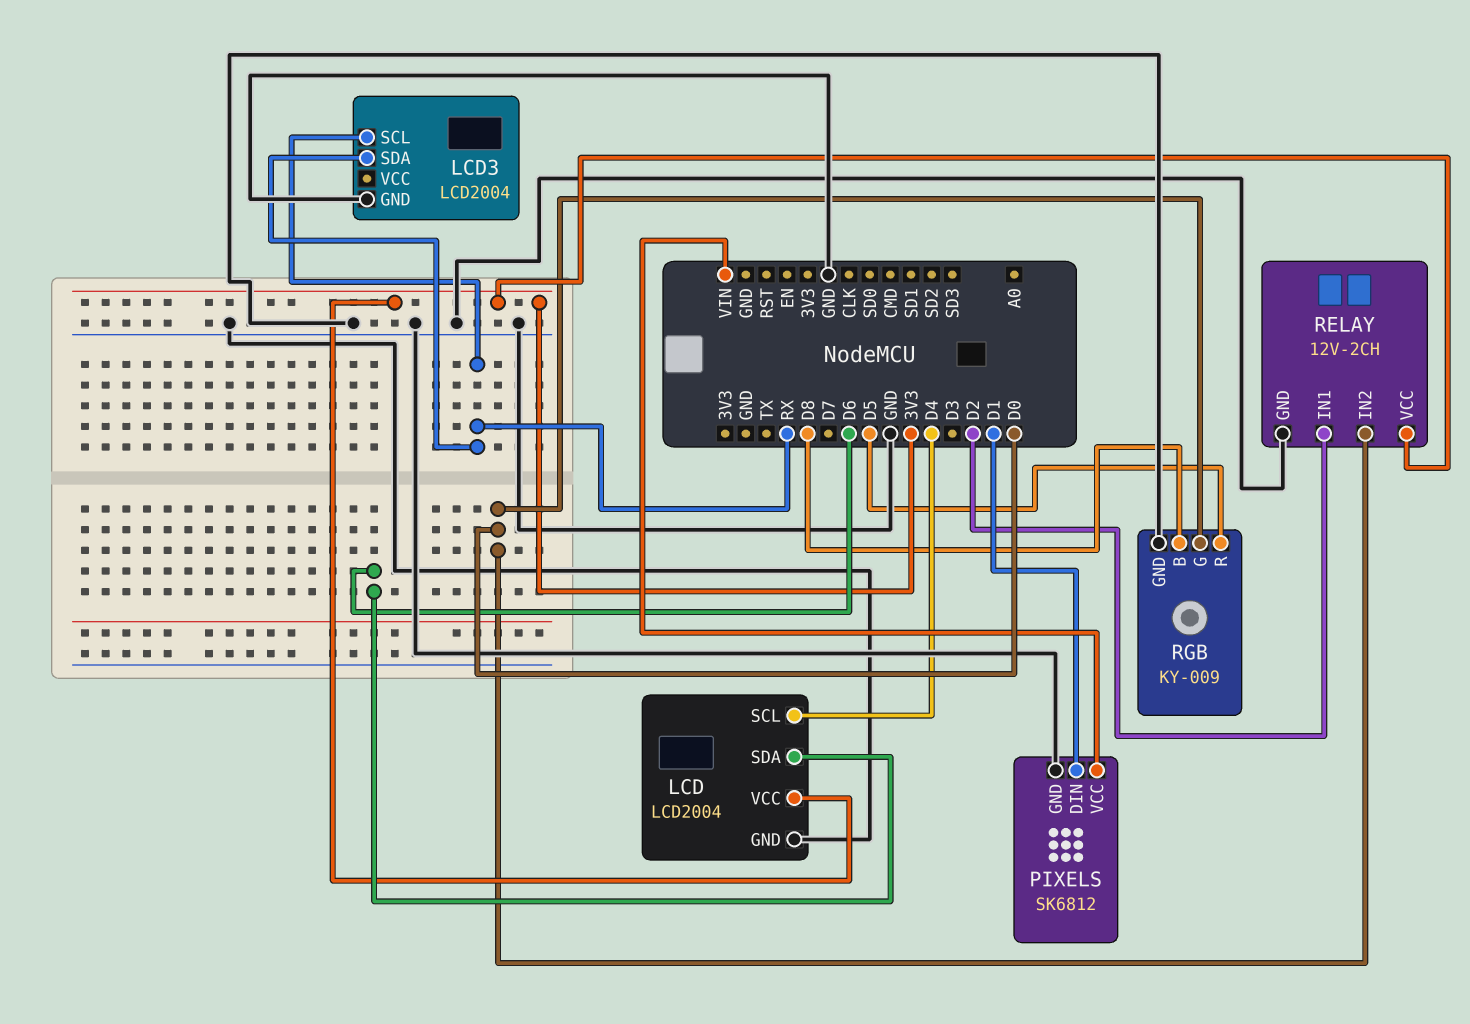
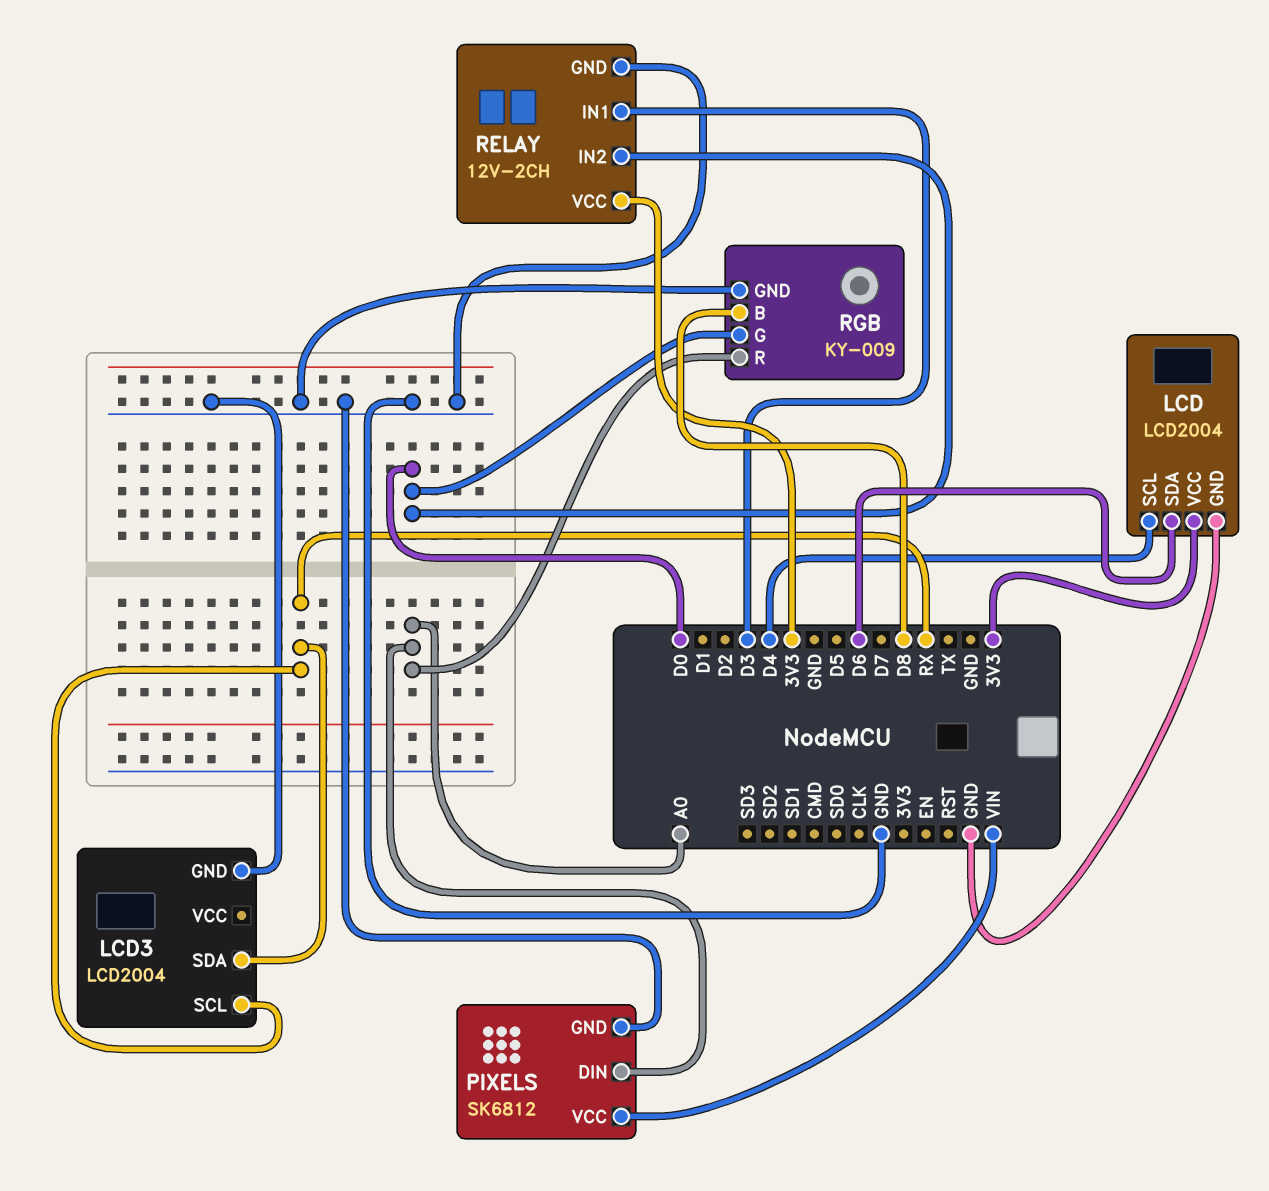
PIXELS pin DIN: D1 -> A0
RELAY pin IN1: D2 -> D3
RGB pin R: D5 -> A0

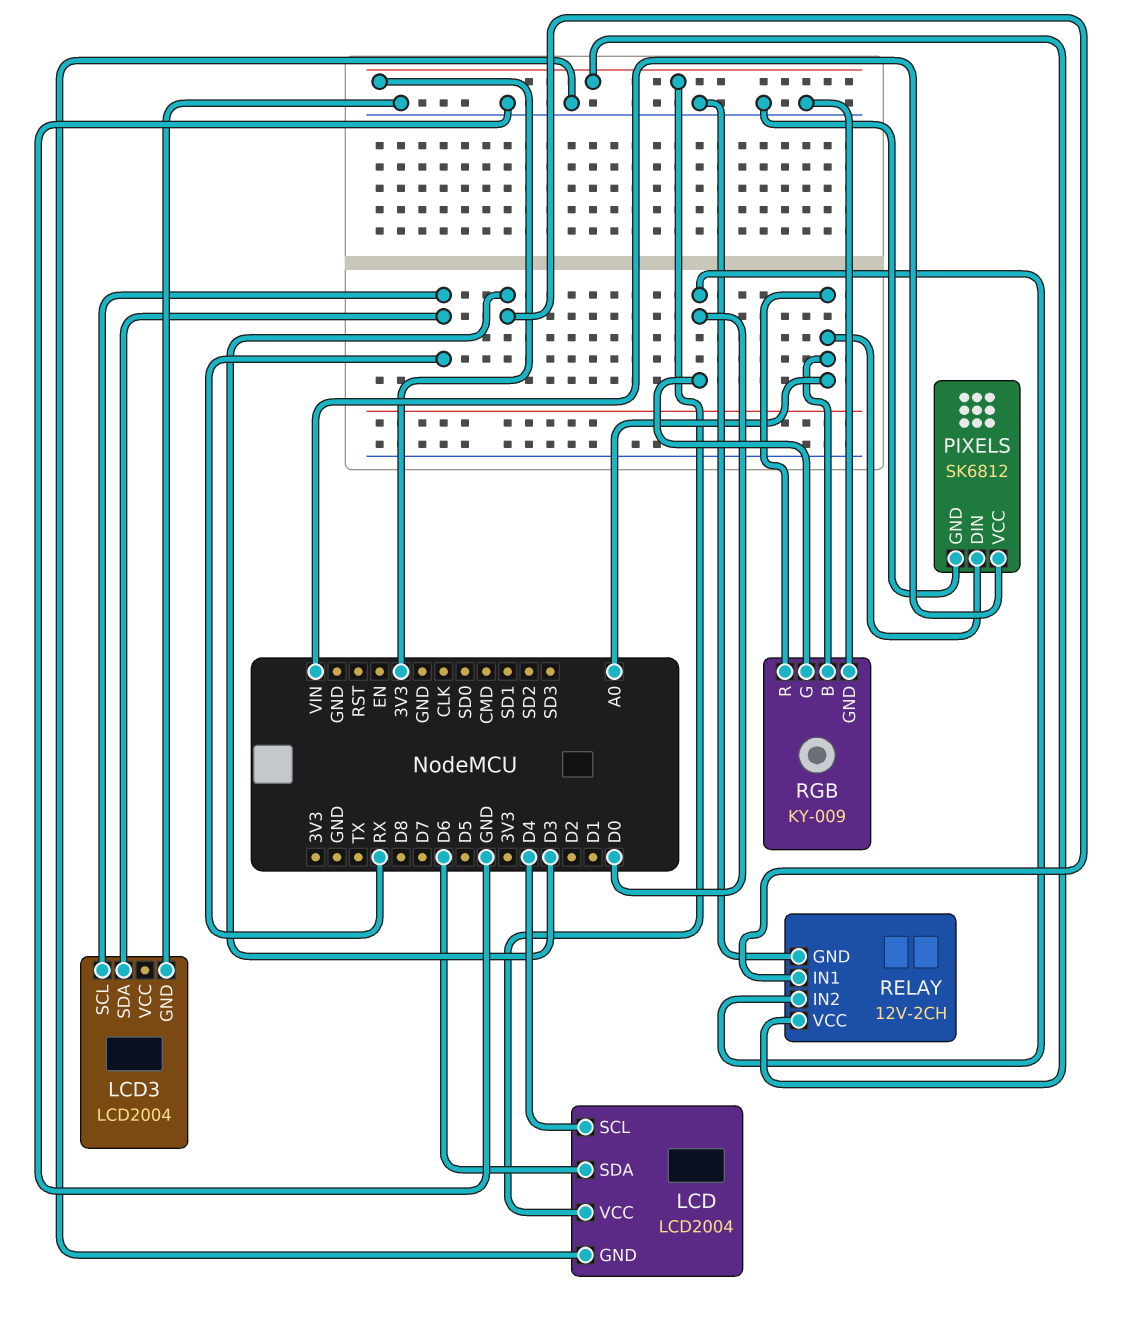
RGB pin B: D8 -> A0

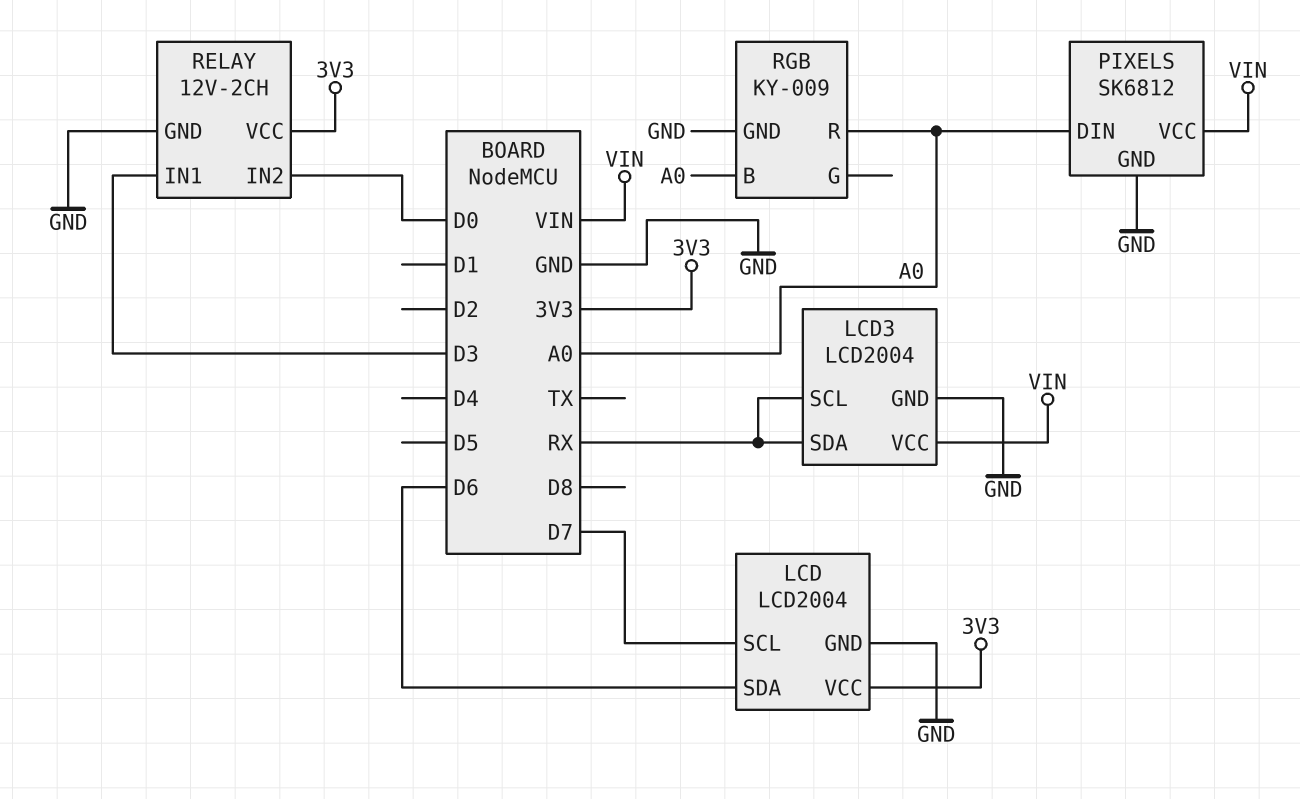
LCD pin SCL: D4 -> D7
LCD3 pin VCC: none -> VIN
RGB pin G: D0 -> none

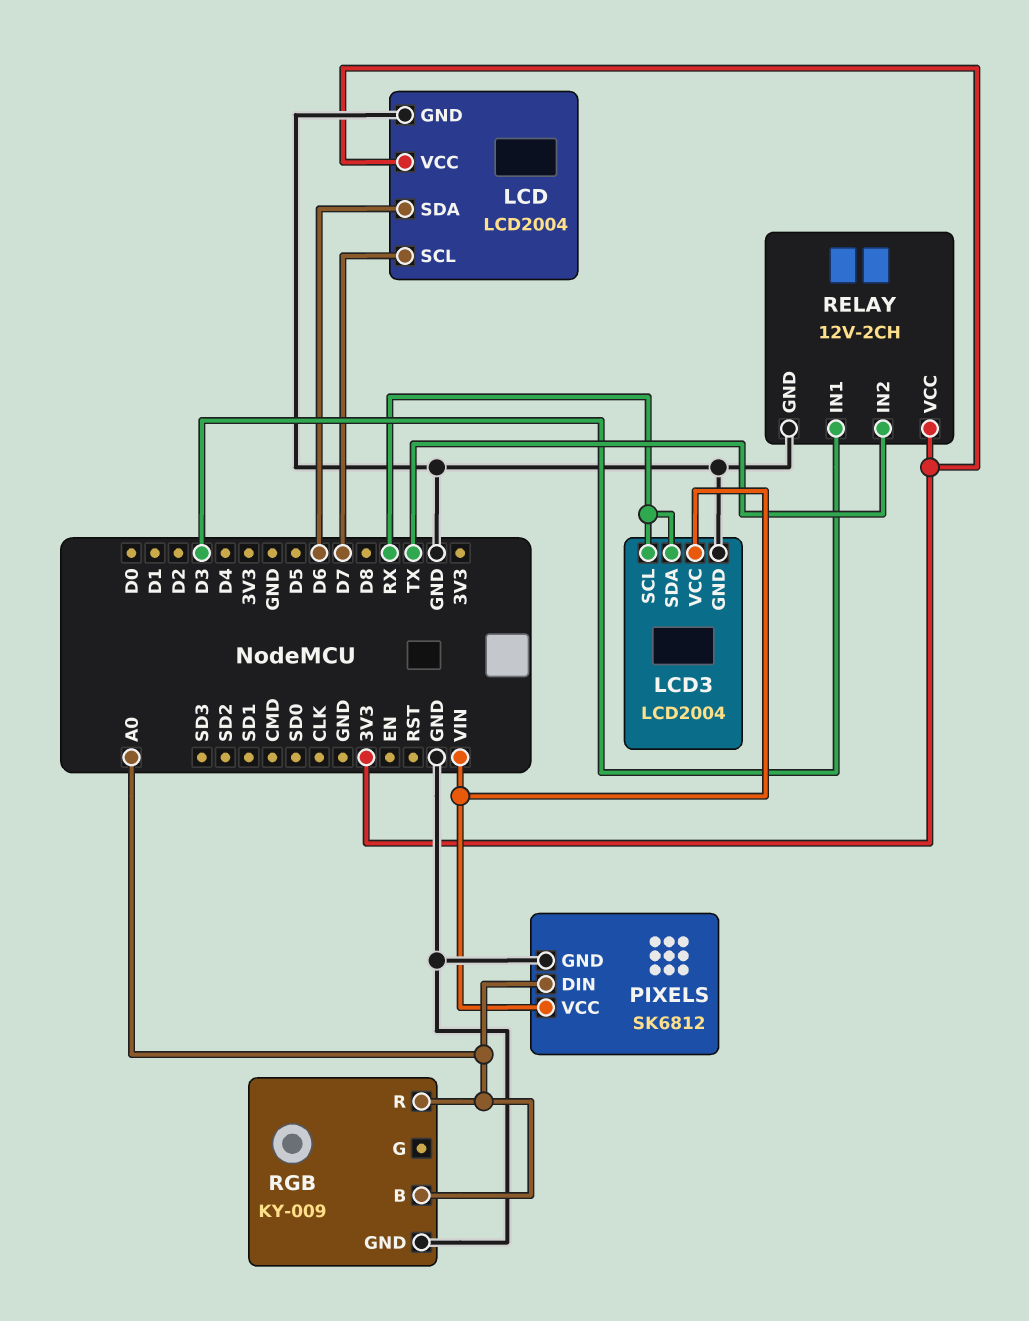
RELAY pin IN2: D0 -> TX

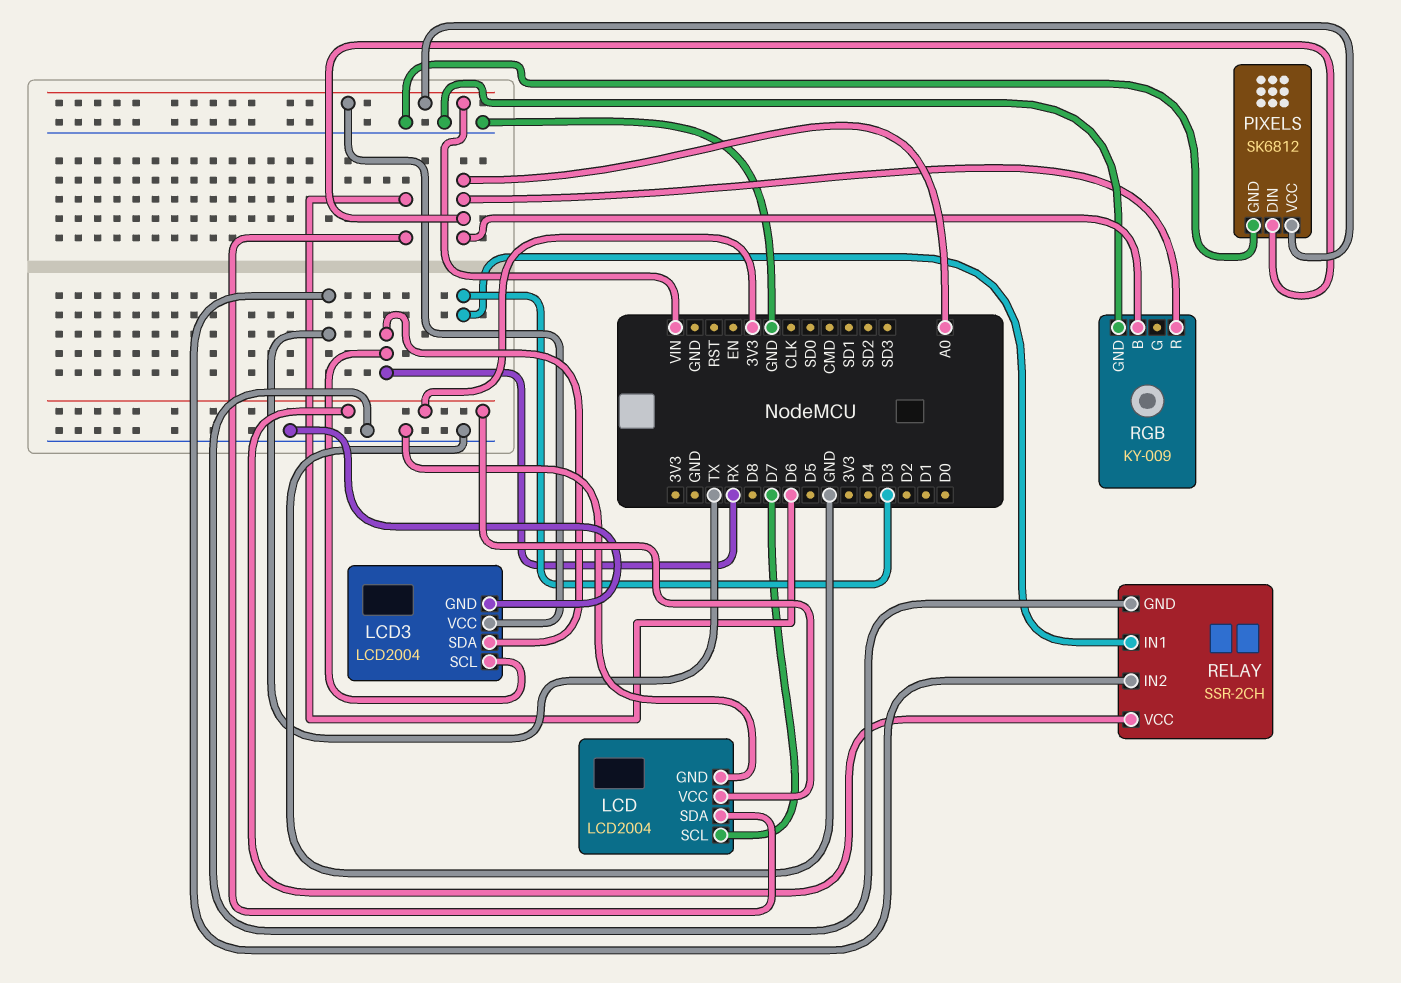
RELAY: 12V-2CH -> SSR-2CH

